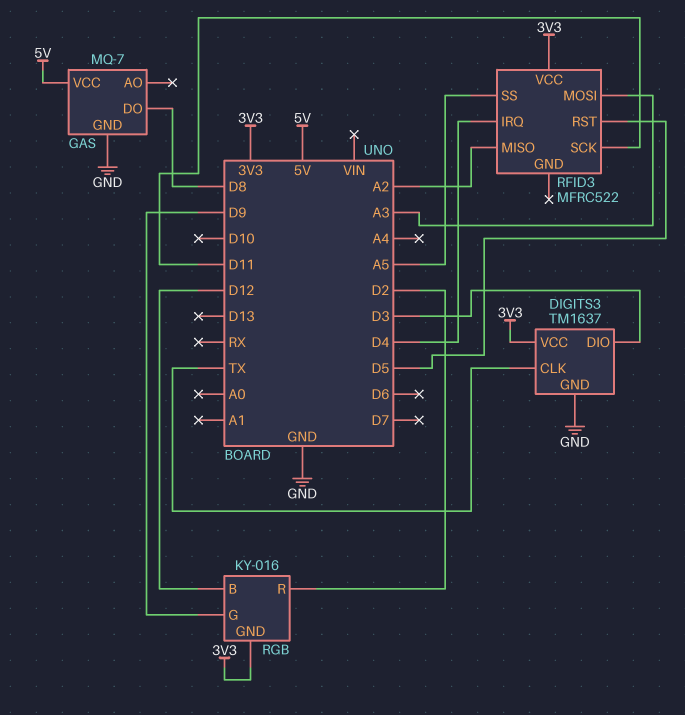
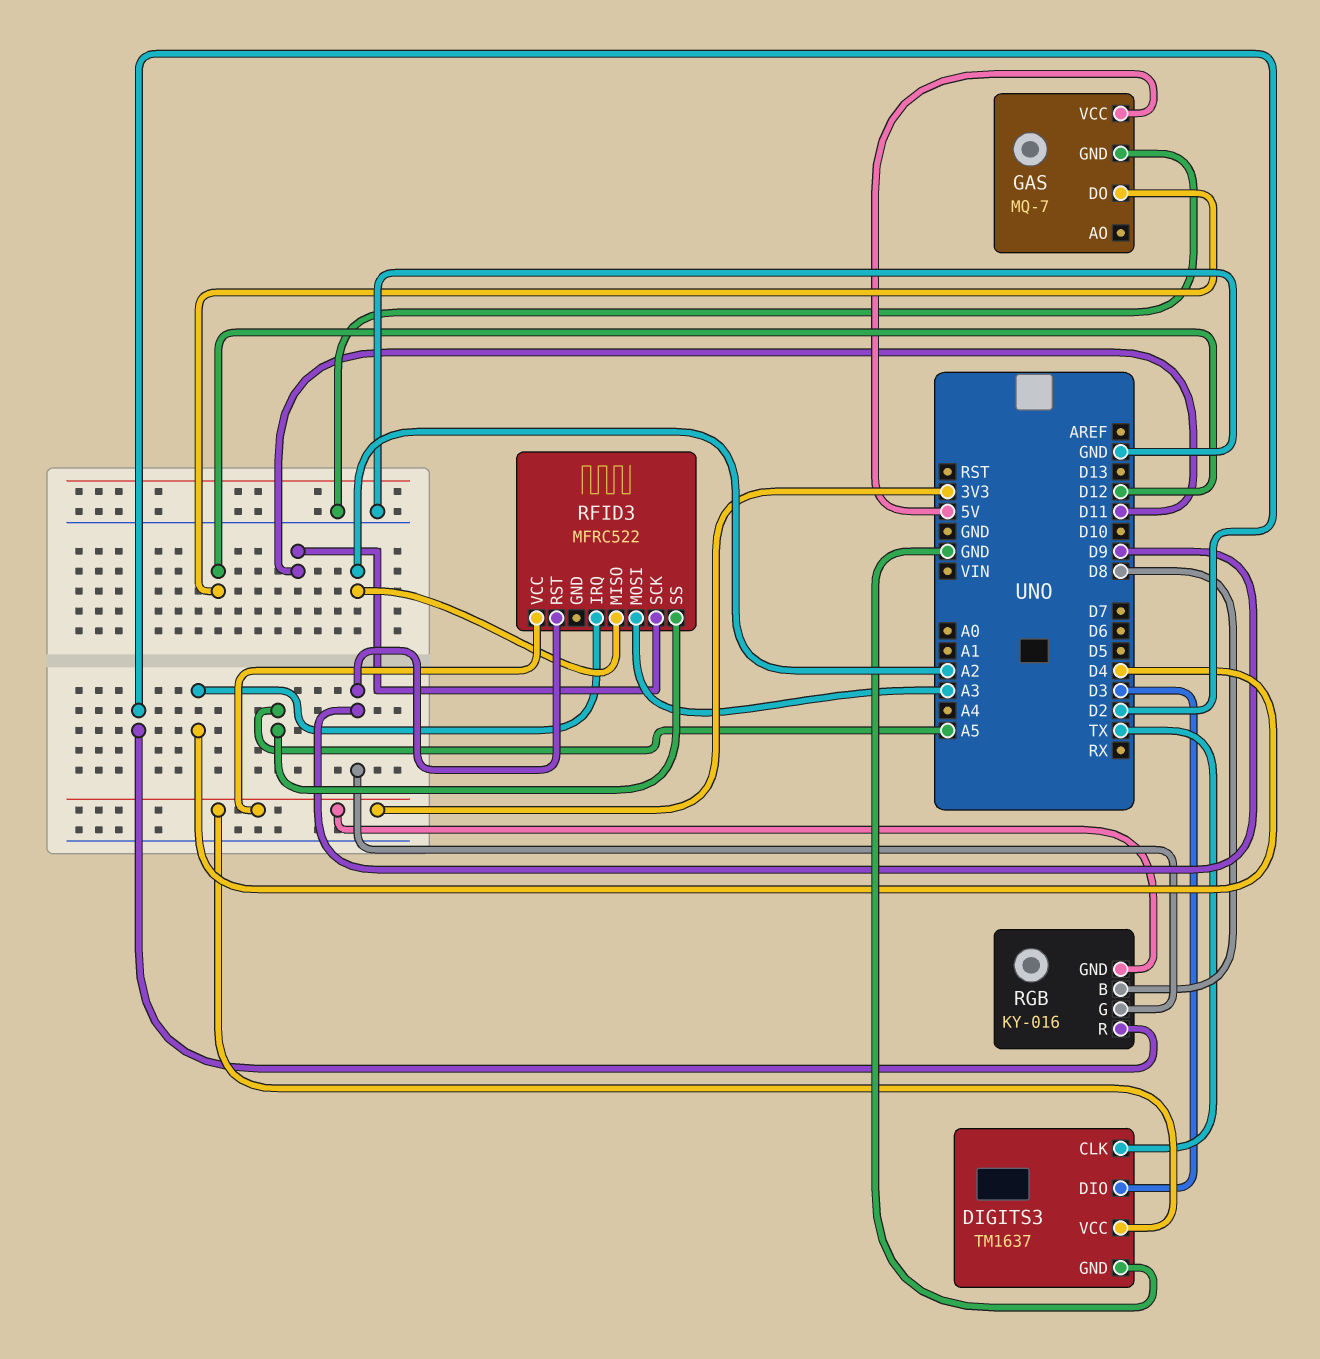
GAS pin DO: D8 -> D12
RFID3 pin RST: D5 -> D9
RGB pin B: D12 -> D8

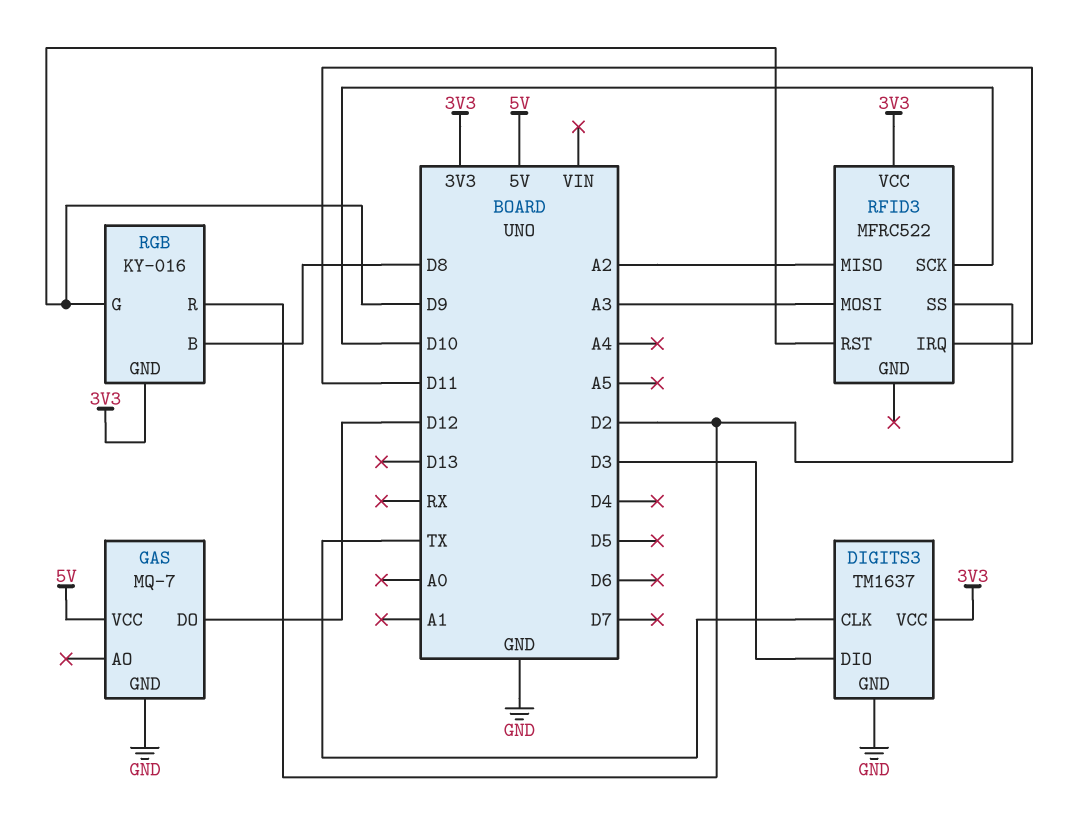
RFID3 pin IRQ: D4 -> D11
RFID3 pin SCK: D11 -> D10
RFID3 pin SS: A5 -> D2

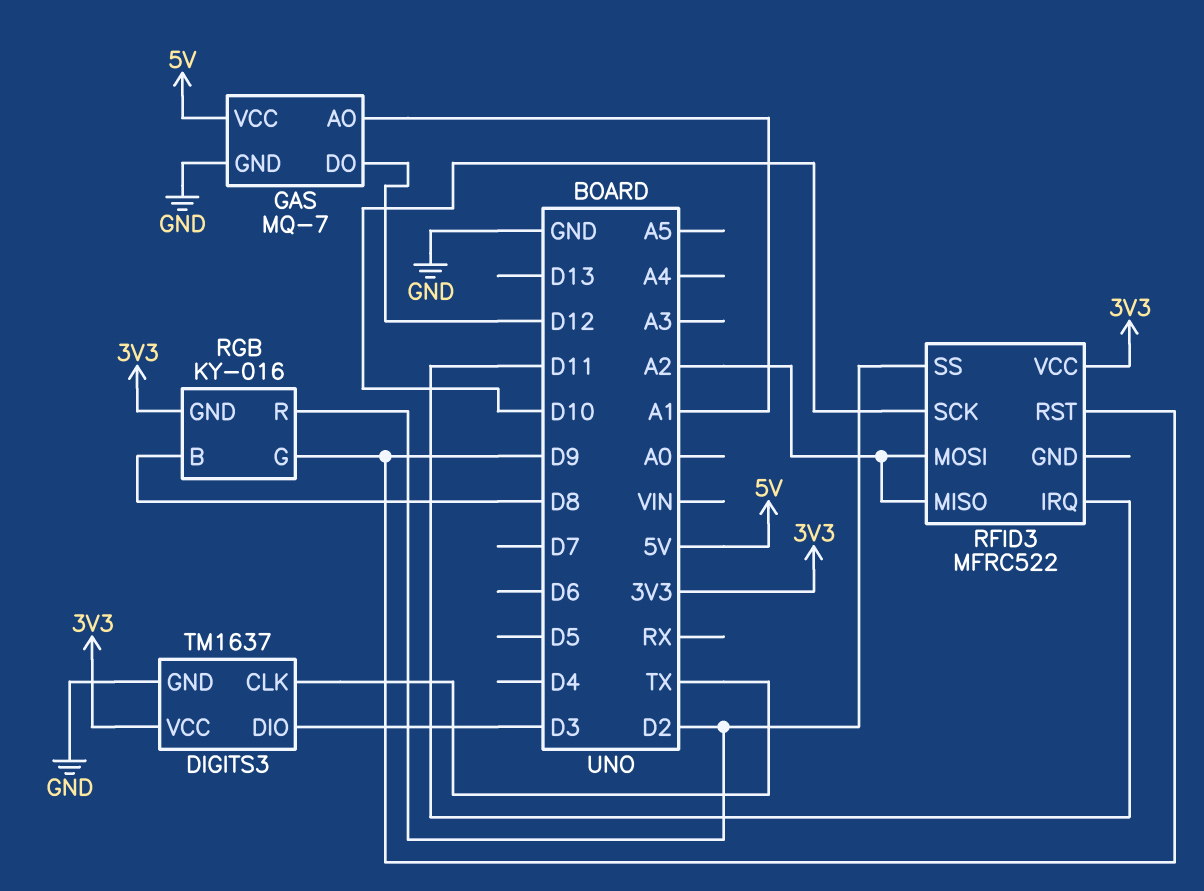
GAS pin AO: none -> A1
RFID3 pin MOSI: A3 -> A2

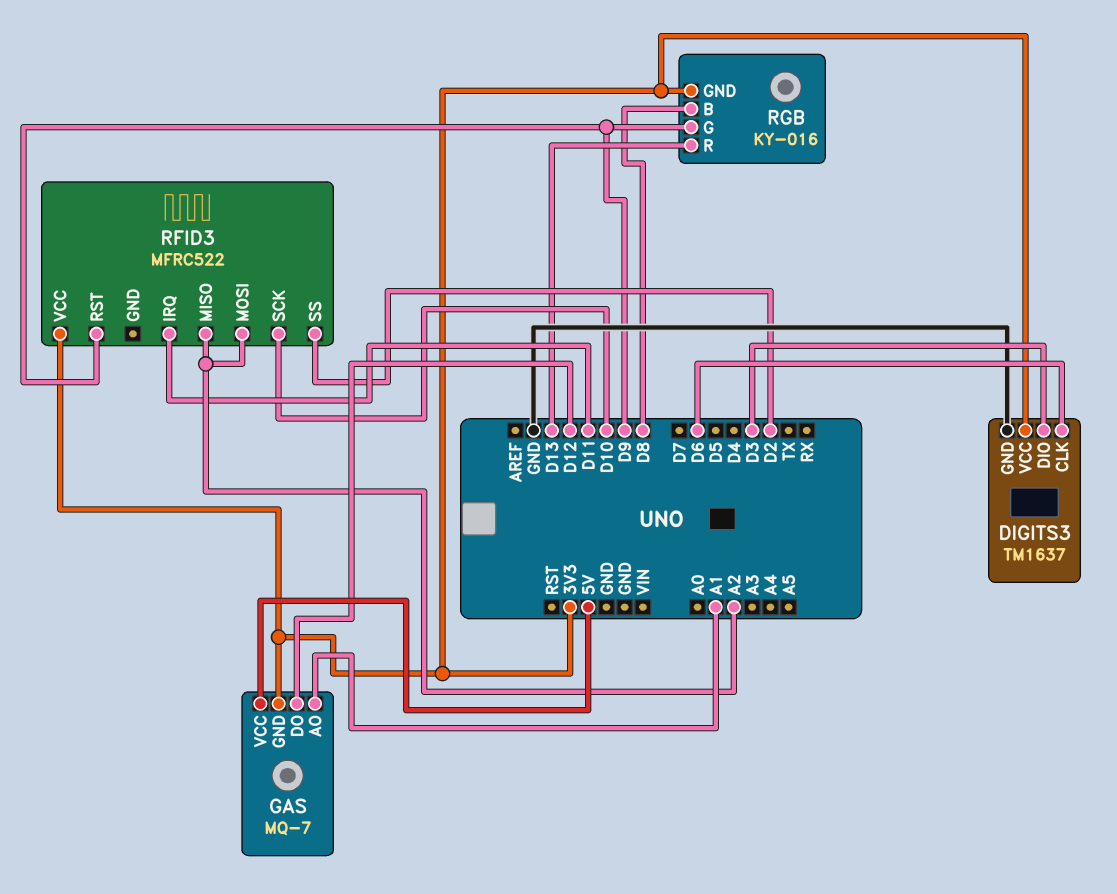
DIGITS3 pin CLK: TX -> D6
GAS pin GND: GND -> 3V3
RGB pin R: D2 -> D13

